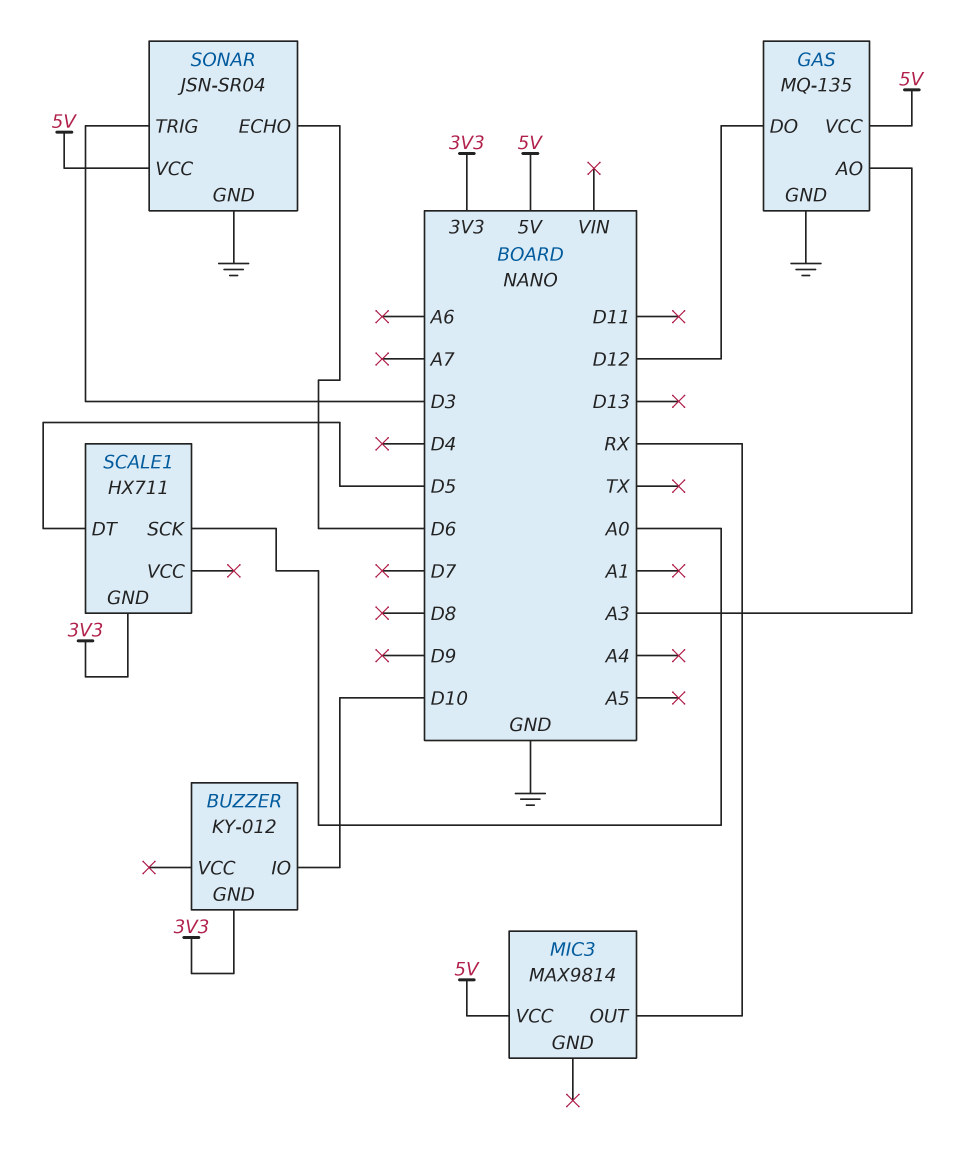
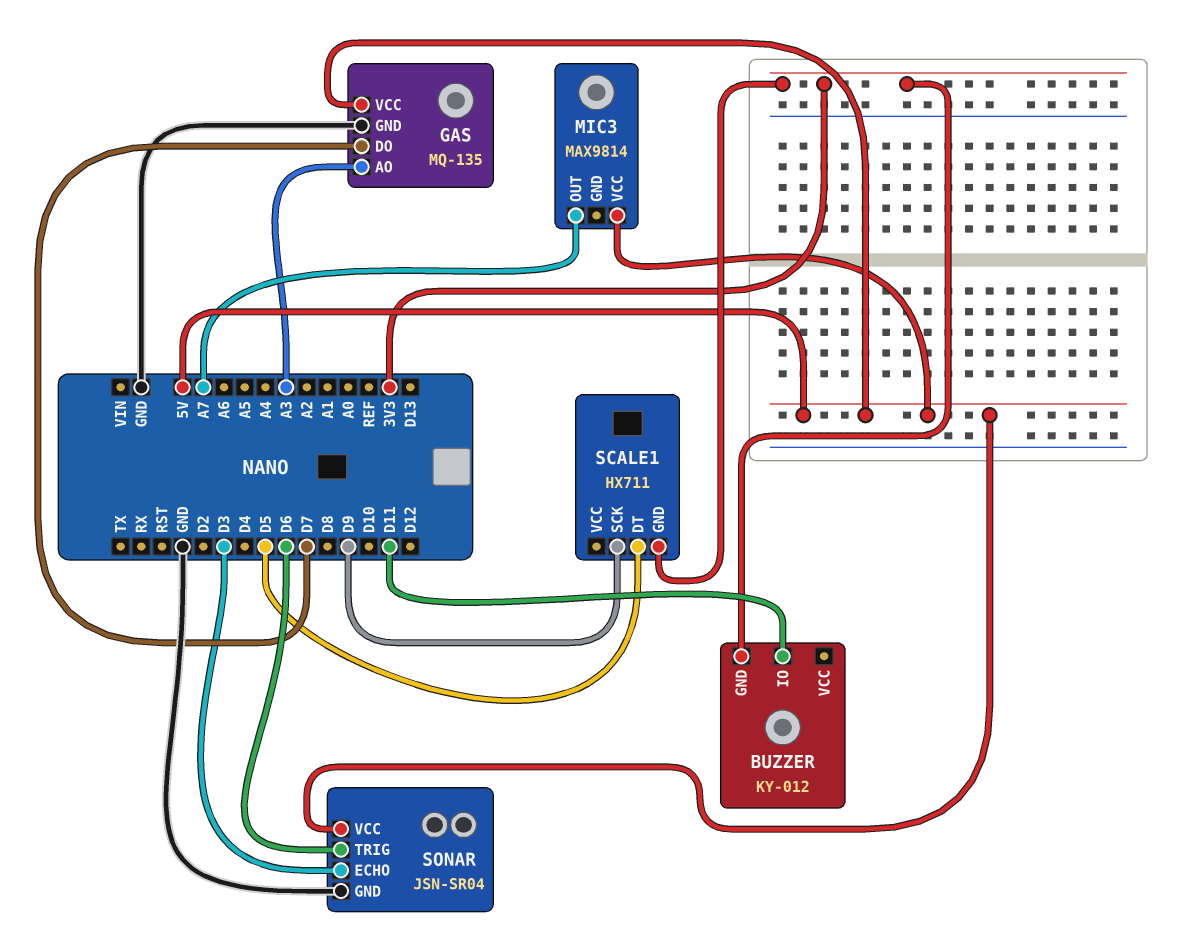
BUZZER pin IO: D10 -> D11
GAS pin DO: D12 -> D7
MIC3 pin OUT: RX -> A7
SCALE1 pin SCK: A0 -> D9
SONAR pin ECHO: D6 -> D3
SONAR pin TRIG: D3 -> D6

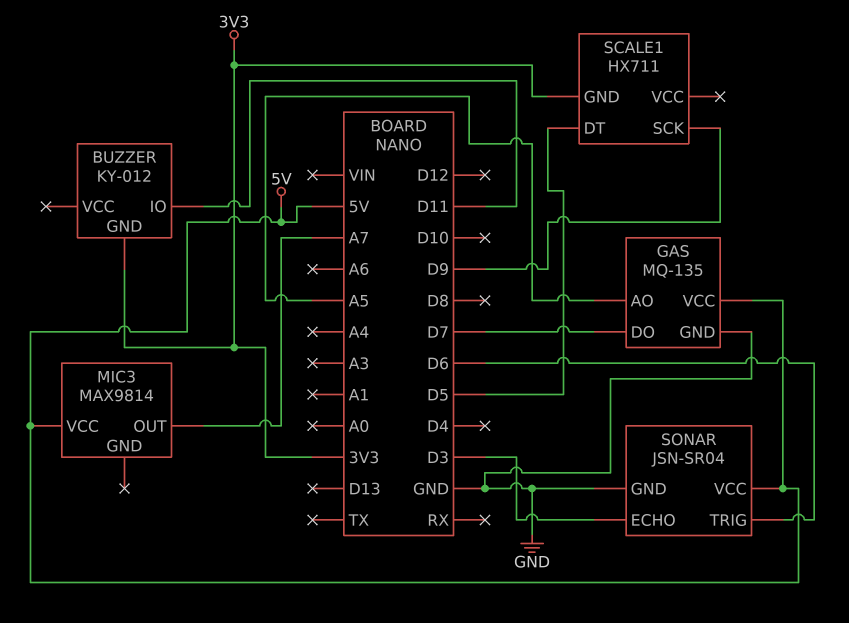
GAS pin AO: A3 -> A5

